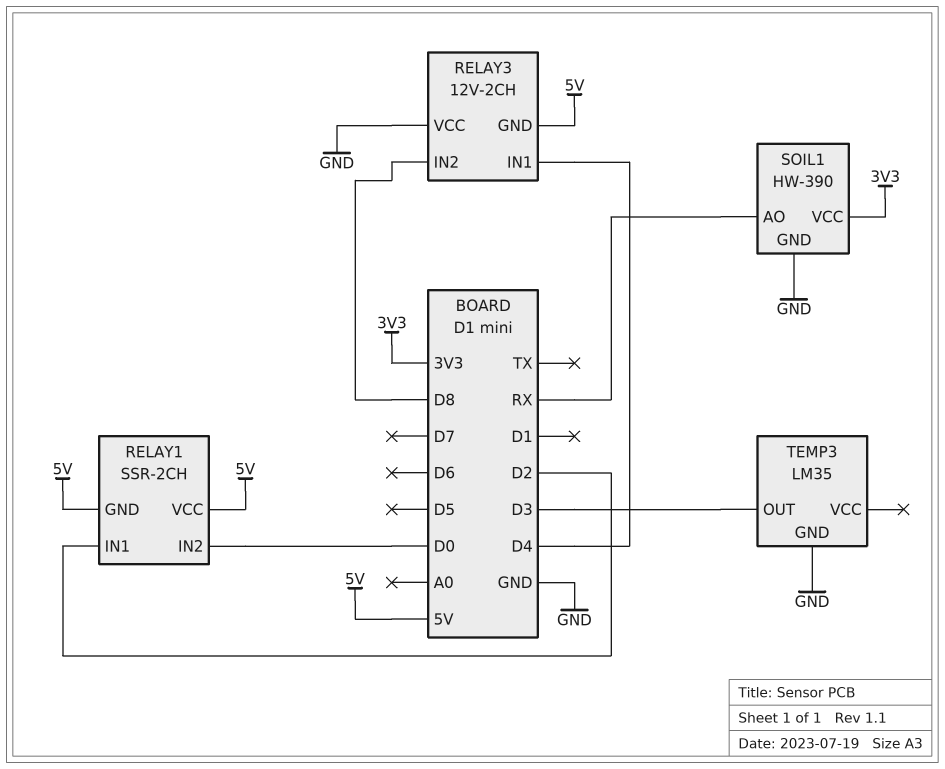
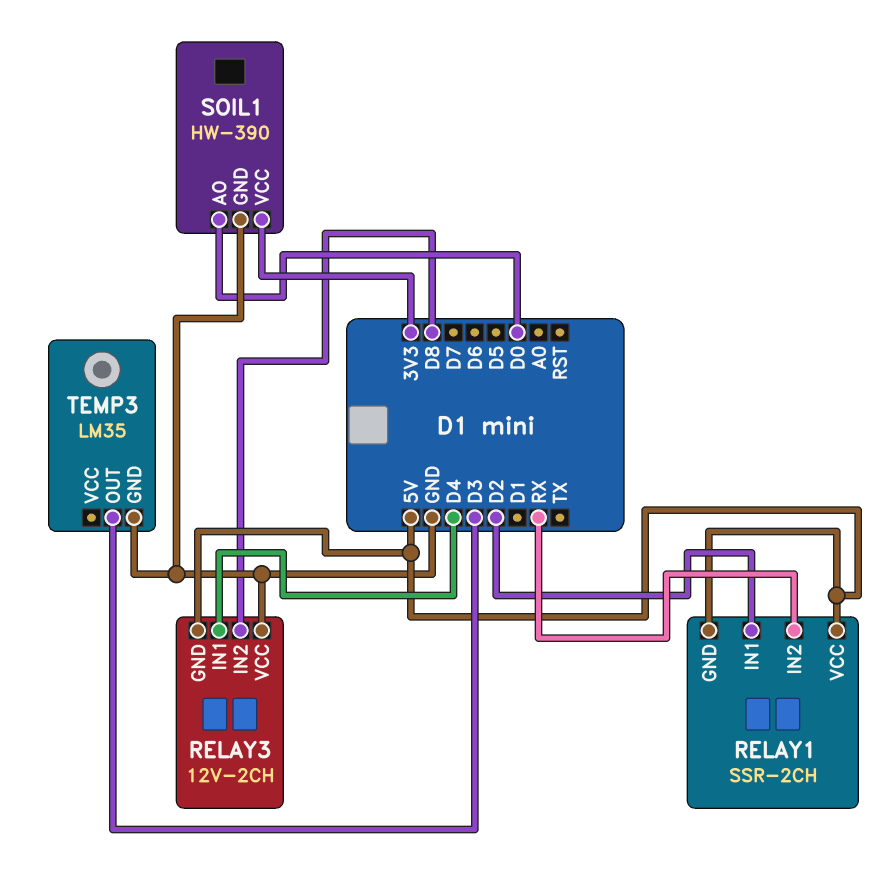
RELAY1 pin IN2: D0 -> RX
SOIL1 pin AO: RX -> D0

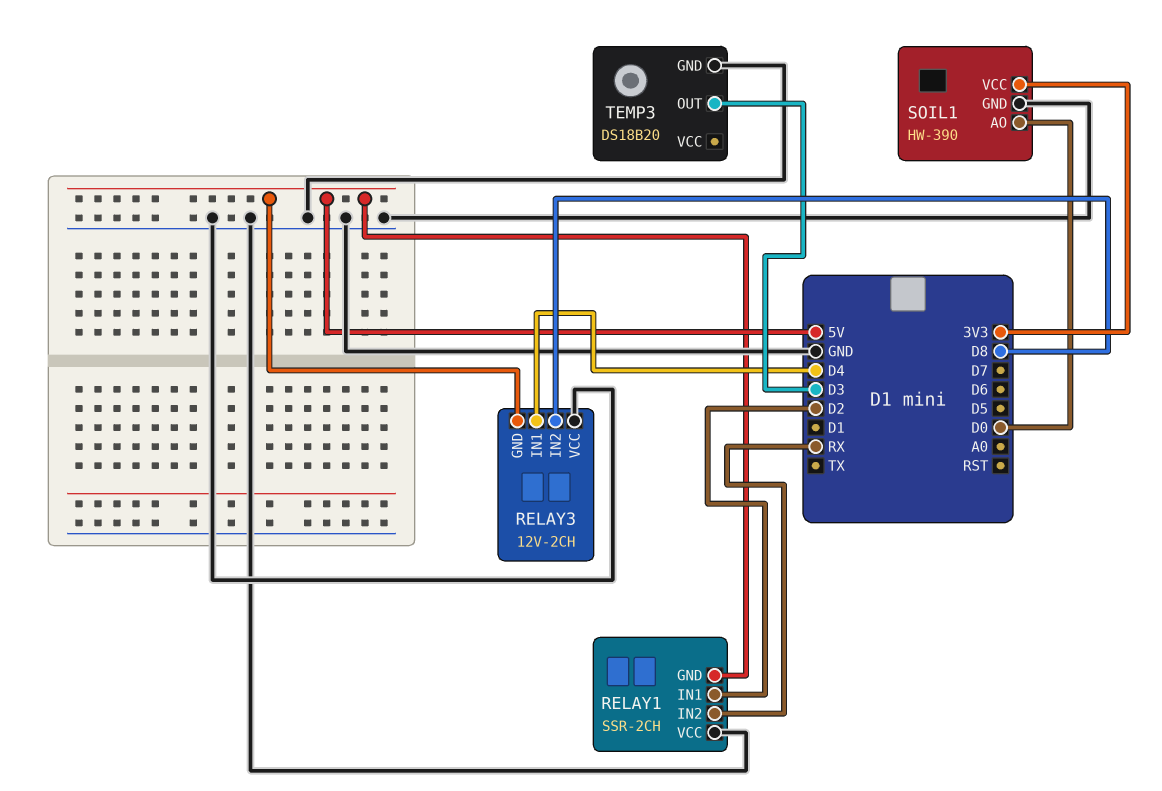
RELAY1 pin VCC: 5V -> GND
TEMP3: LM35 -> DS18B20

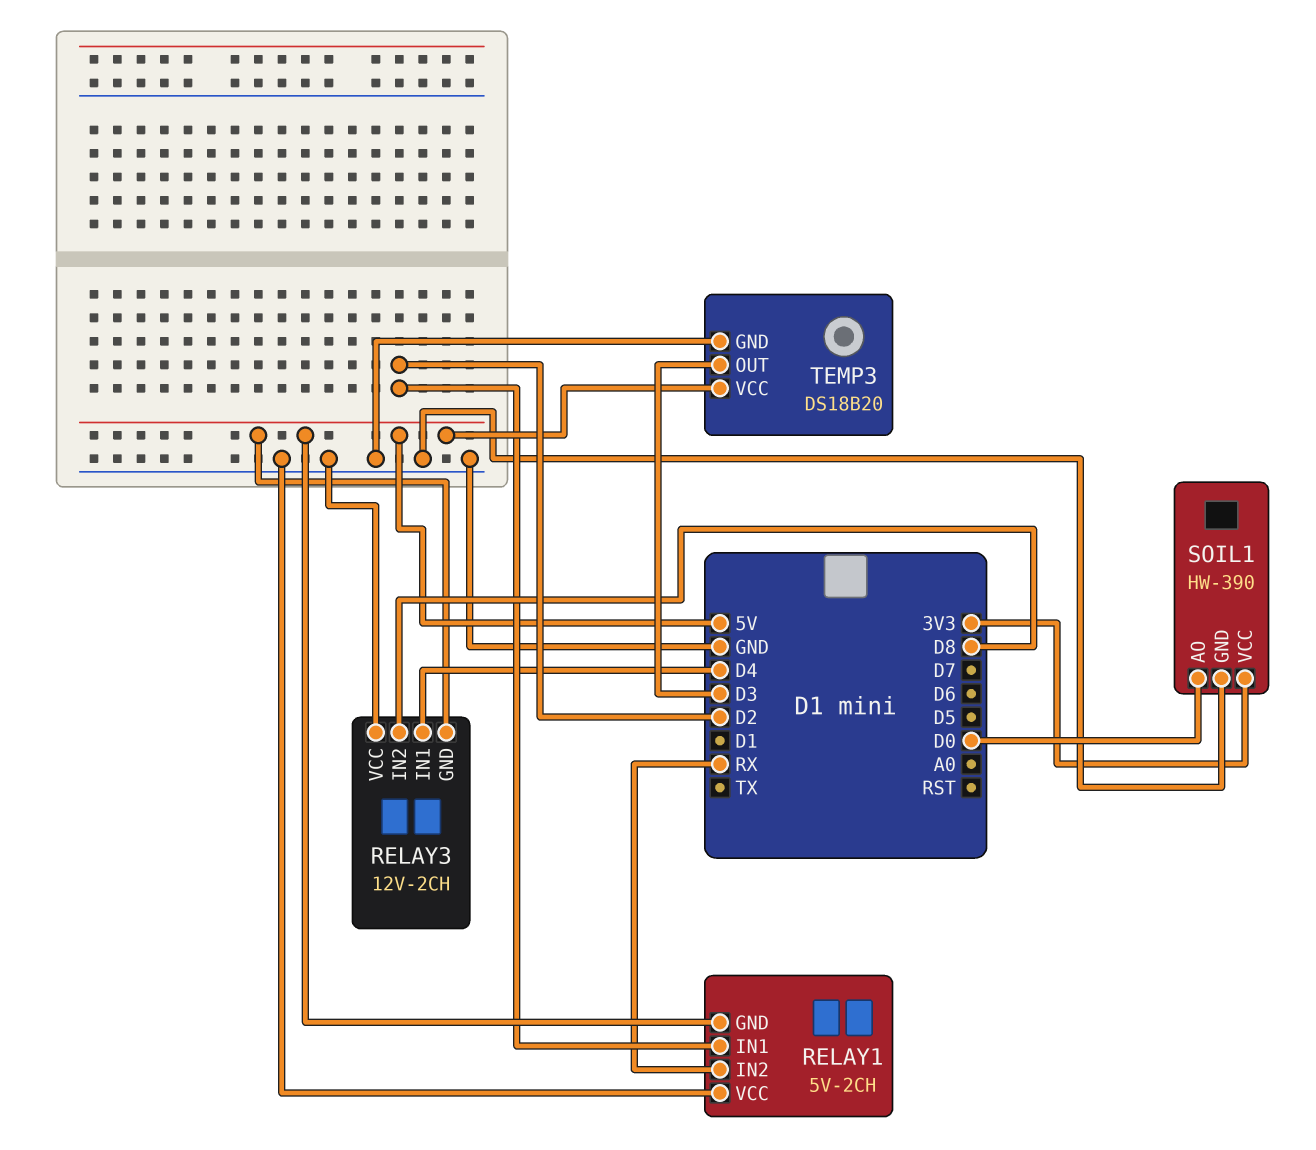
RELAY1: SSR-2CH -> 5V-2CH
TEMP3 pin VCC: none -> 5V

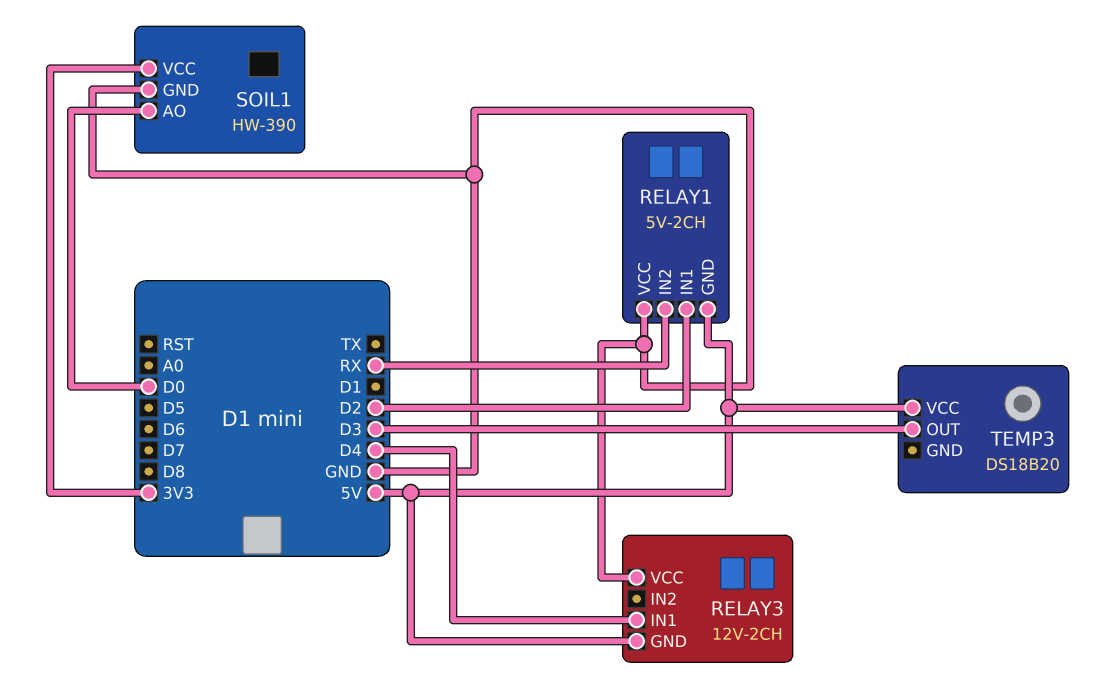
RELAY3 pin IN2: D8 -> none
TEMP3 pin GND: GND -> none

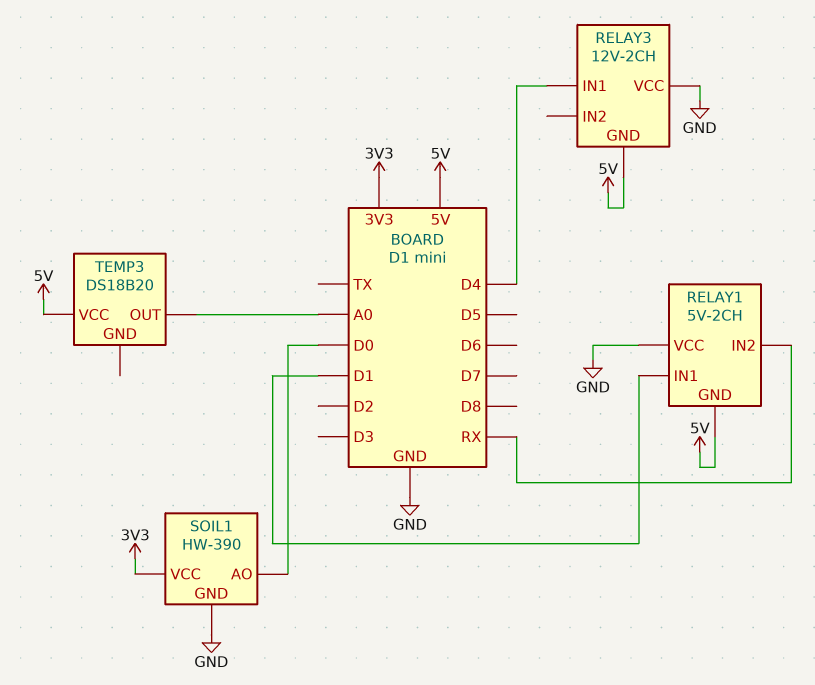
RELAY1 pin IN1: D2 -> D1
TEMP3 pin OUT: D3 -> A0

